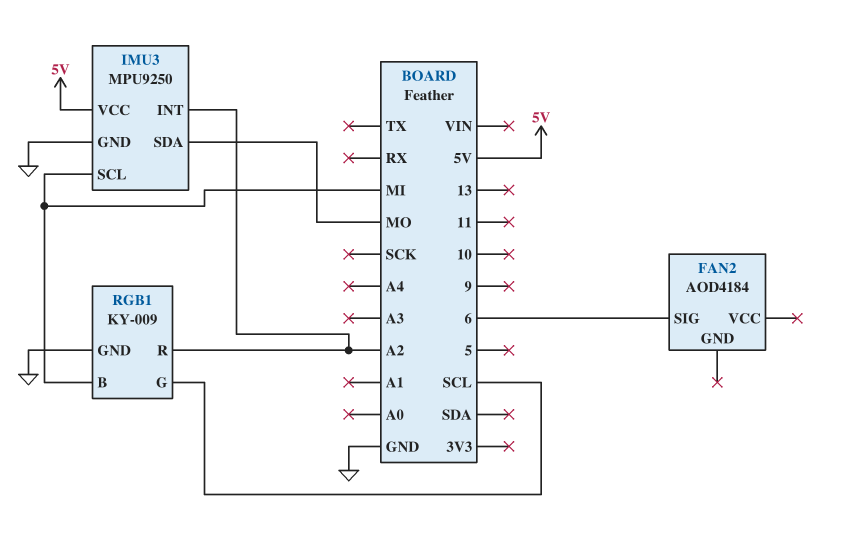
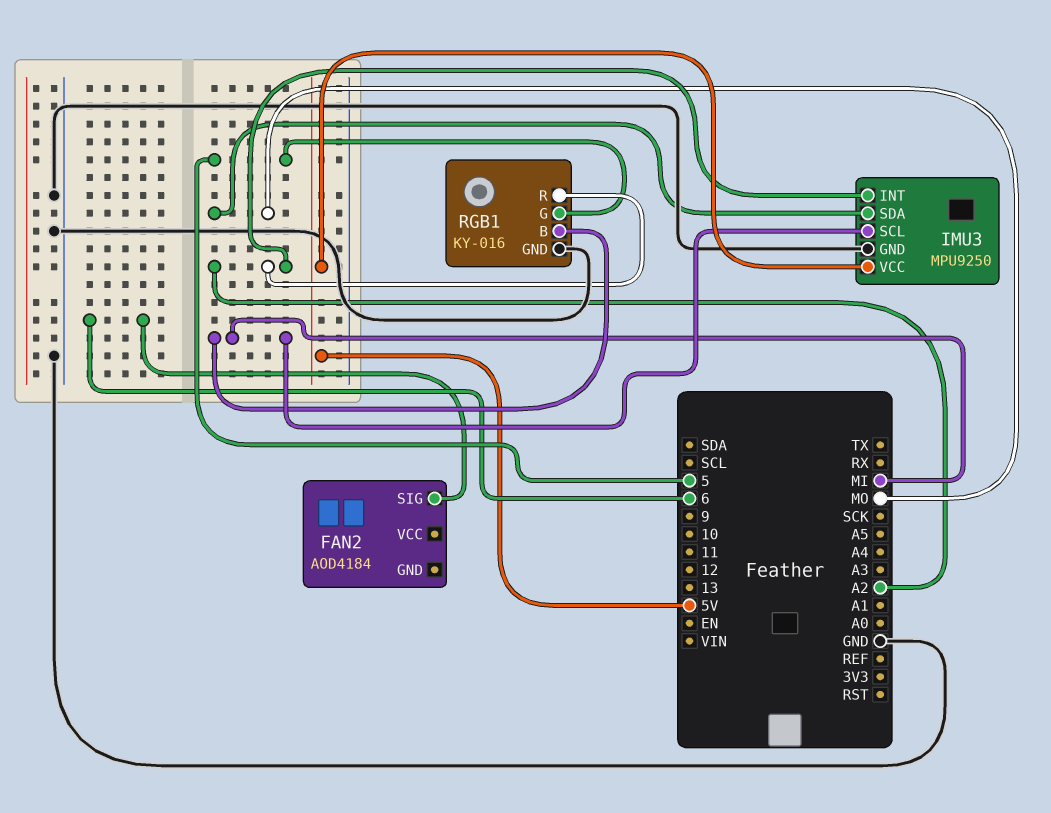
RGB1: KY-009 -> KY-016
RGB1 pin G: SCL -> 5

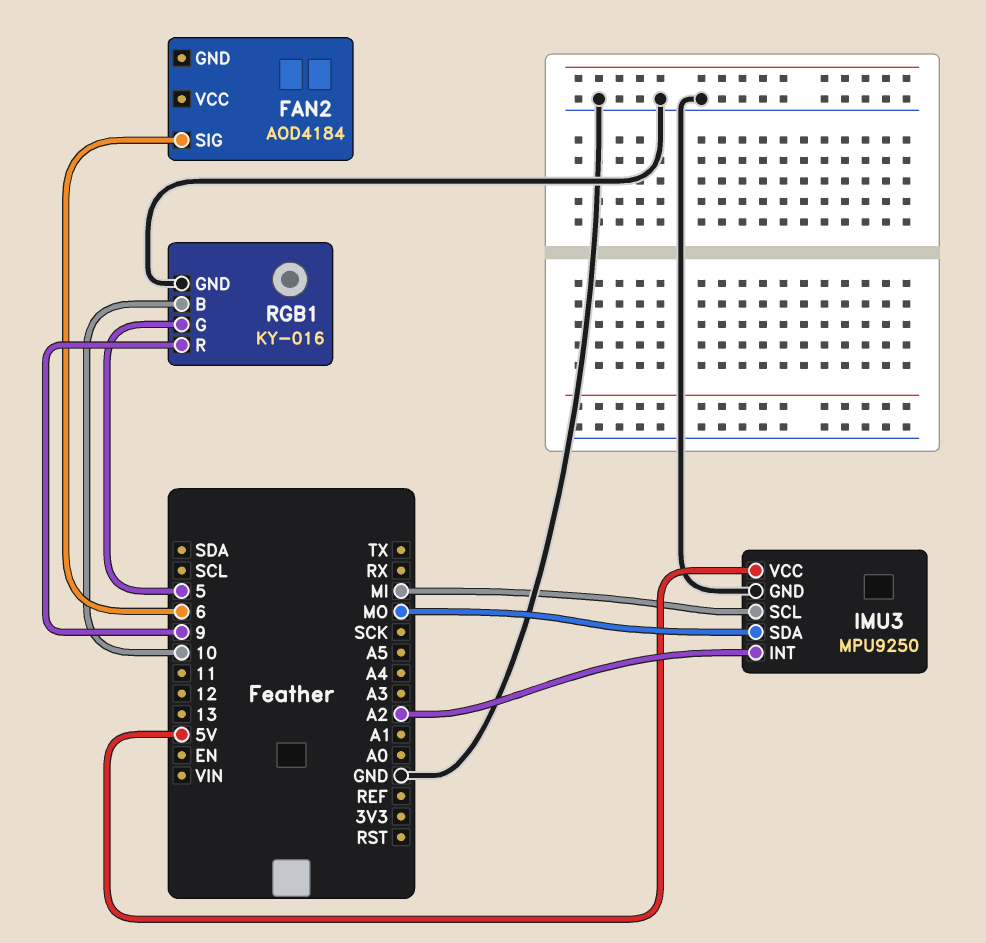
RGB1 pin B: MI -> 10
RGB1 pin R: A2 -> 9

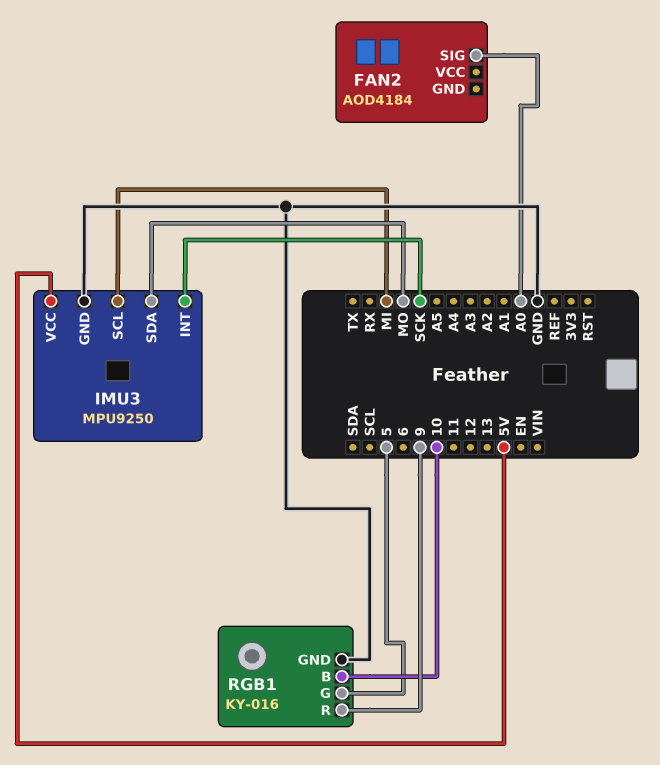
FAN2 pin SIG: 6 -> A0
IMU3 pin INT: A2 -> SCK

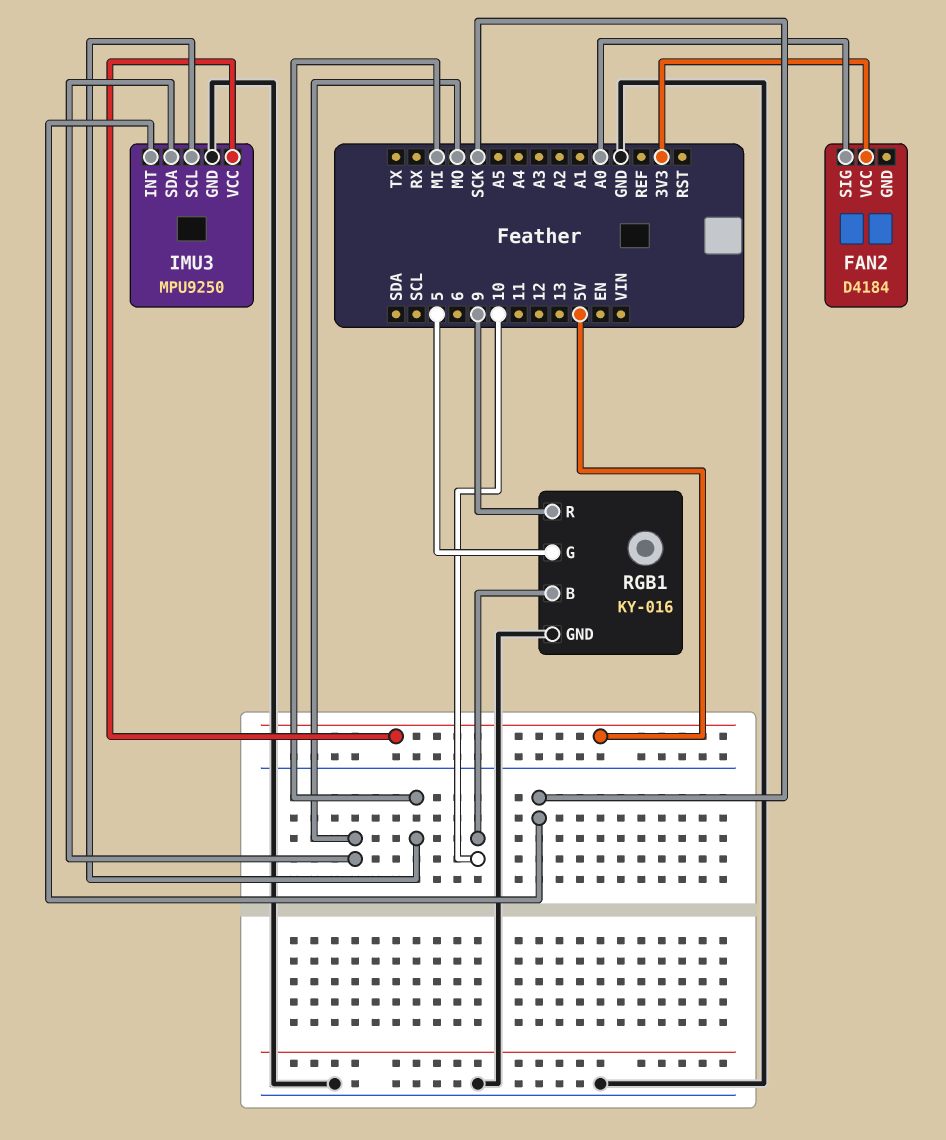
FAN2: AOD4184 -> D4184
FAN2 pin VCC: none -> 3V3

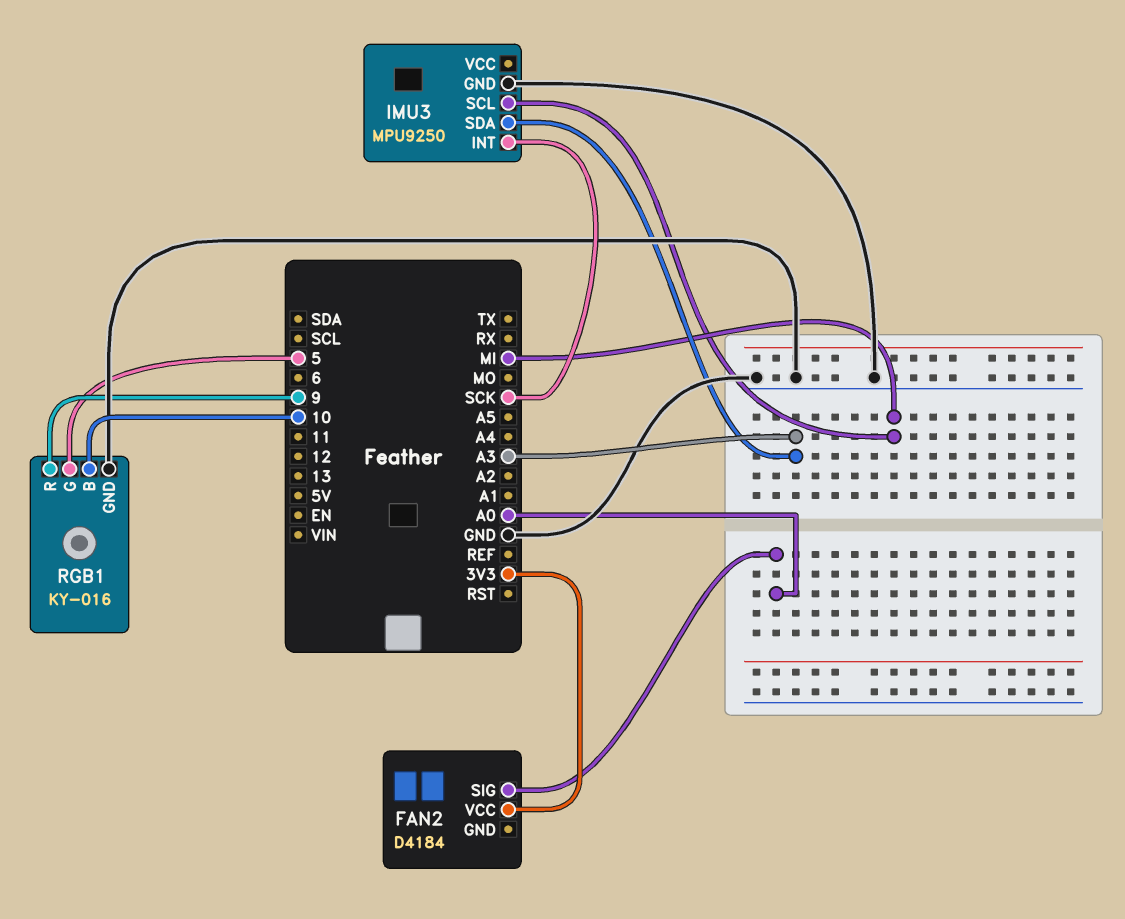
IMU3 pin SDA: MO -> A3
IMU3 pin VCC: 5V -> none

